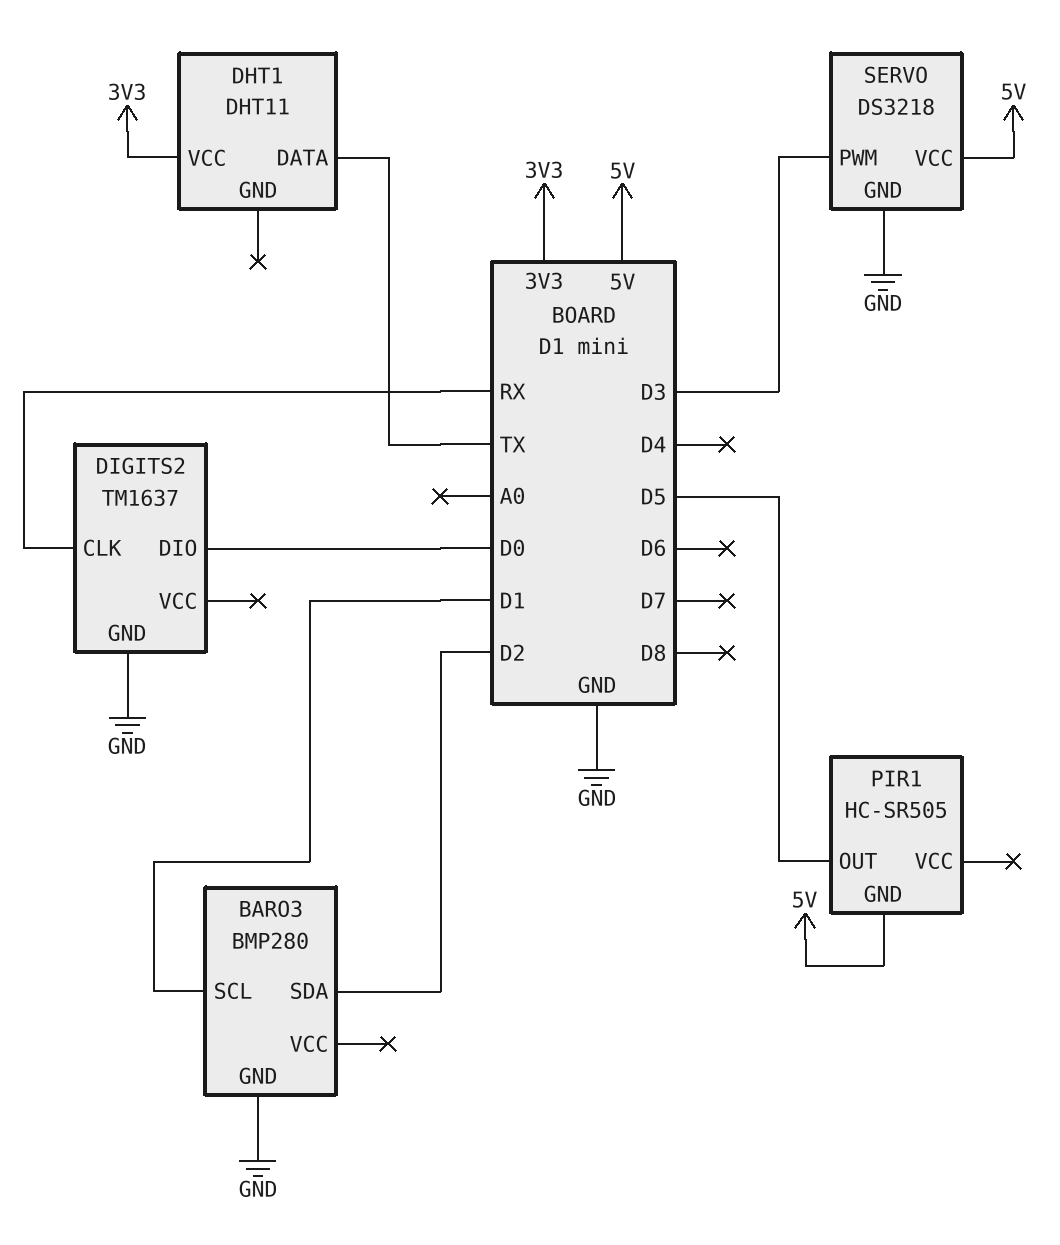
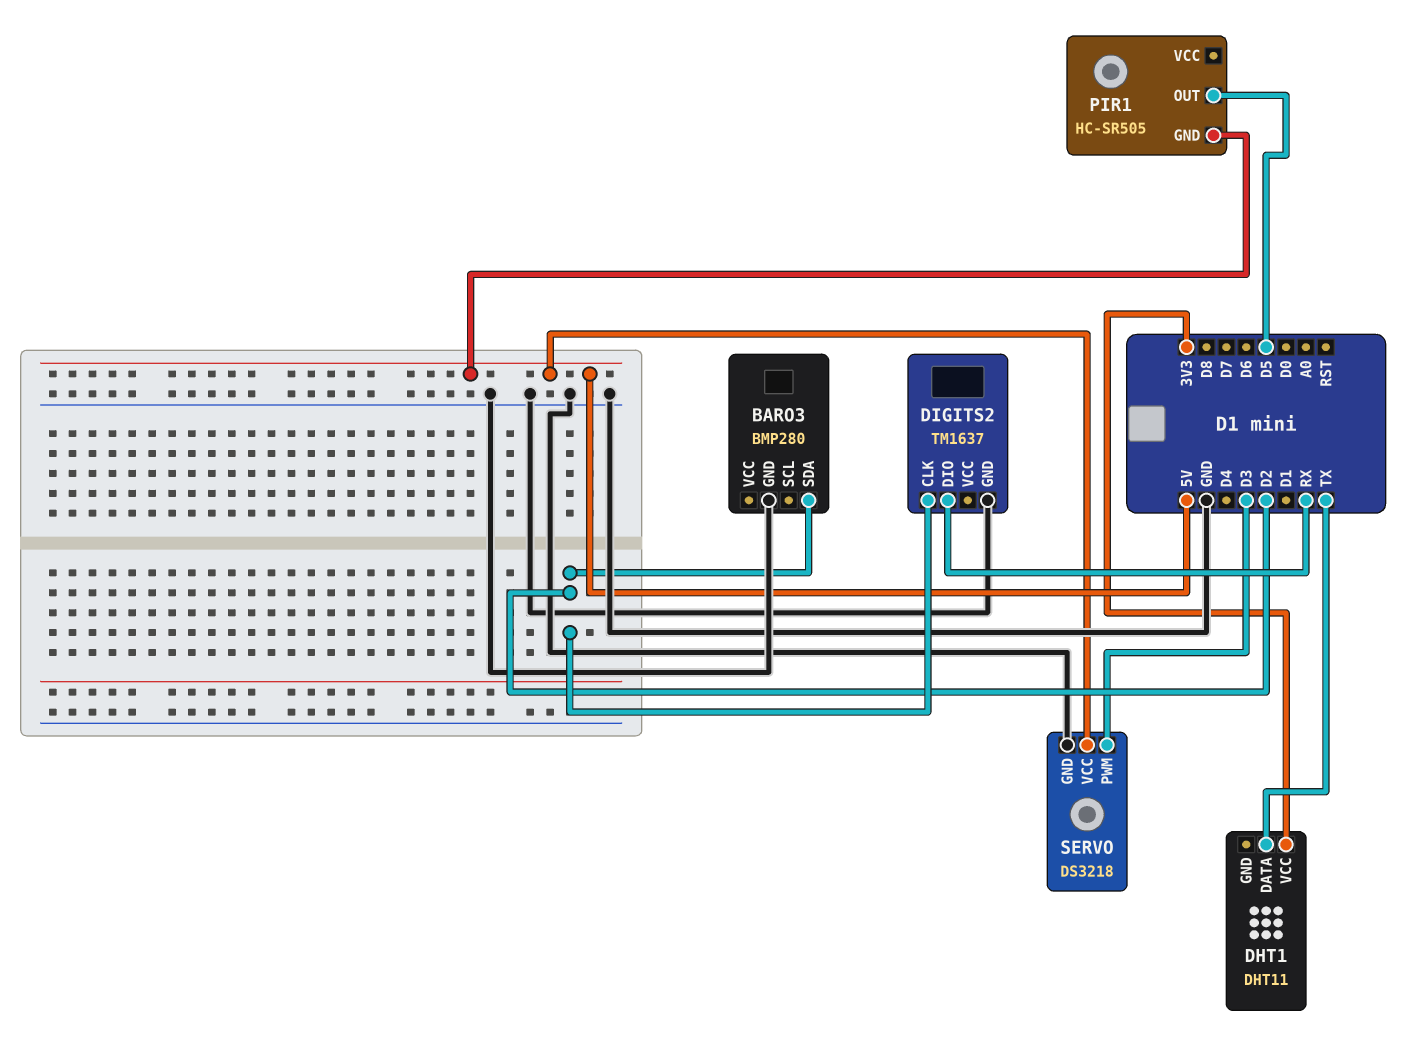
BARO3 pin SCL: D1 -> none
DIGITS2 pin CLK: RX -> D2
DIGITS2 pin DIO: D0 -> RX

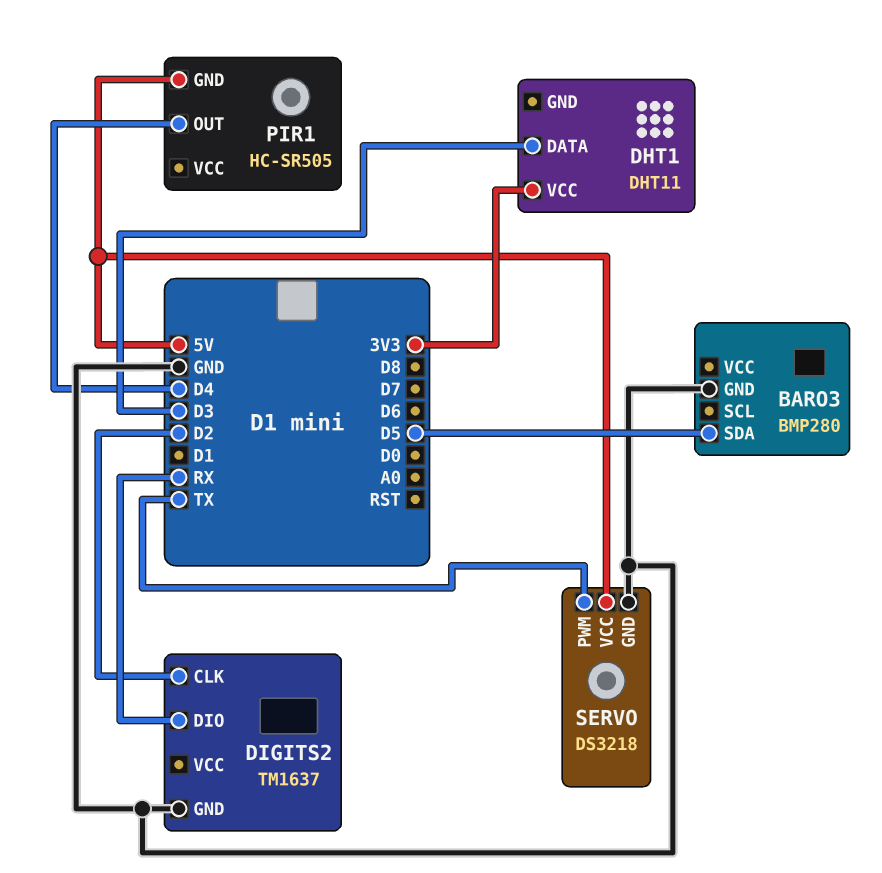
BARO3 pin SDA: D2 -> D5
DHT1 pin DATA: TX -> D3
PIR1 pin OUT: D5 -> D4
SERVO pin PWM: D3 -> TX

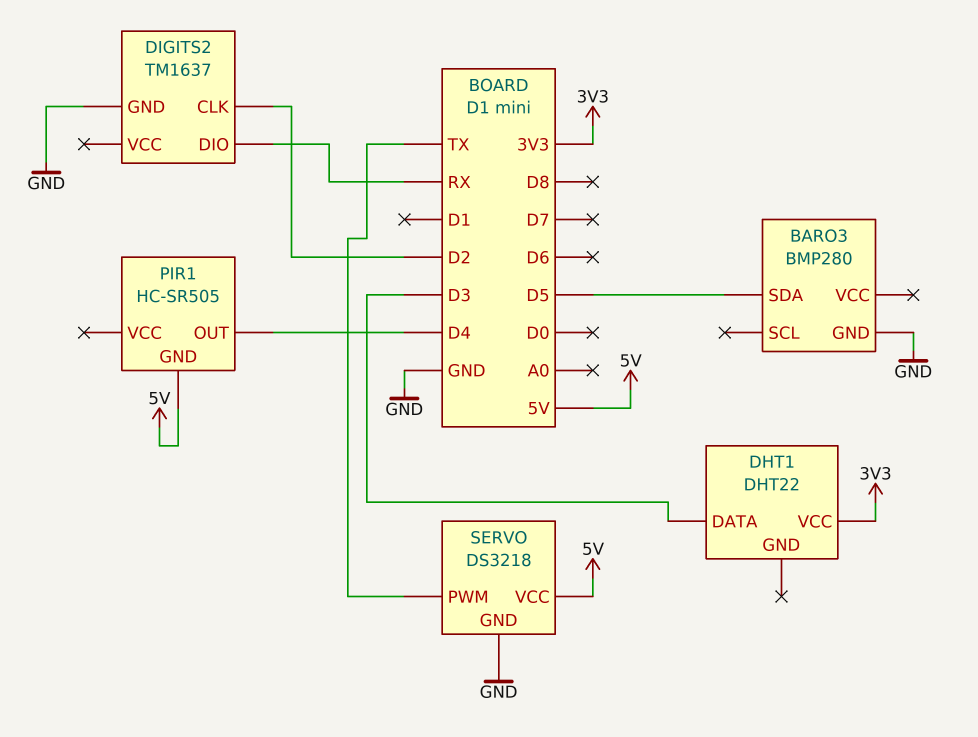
DHT1: DHT11 -> DHT22

